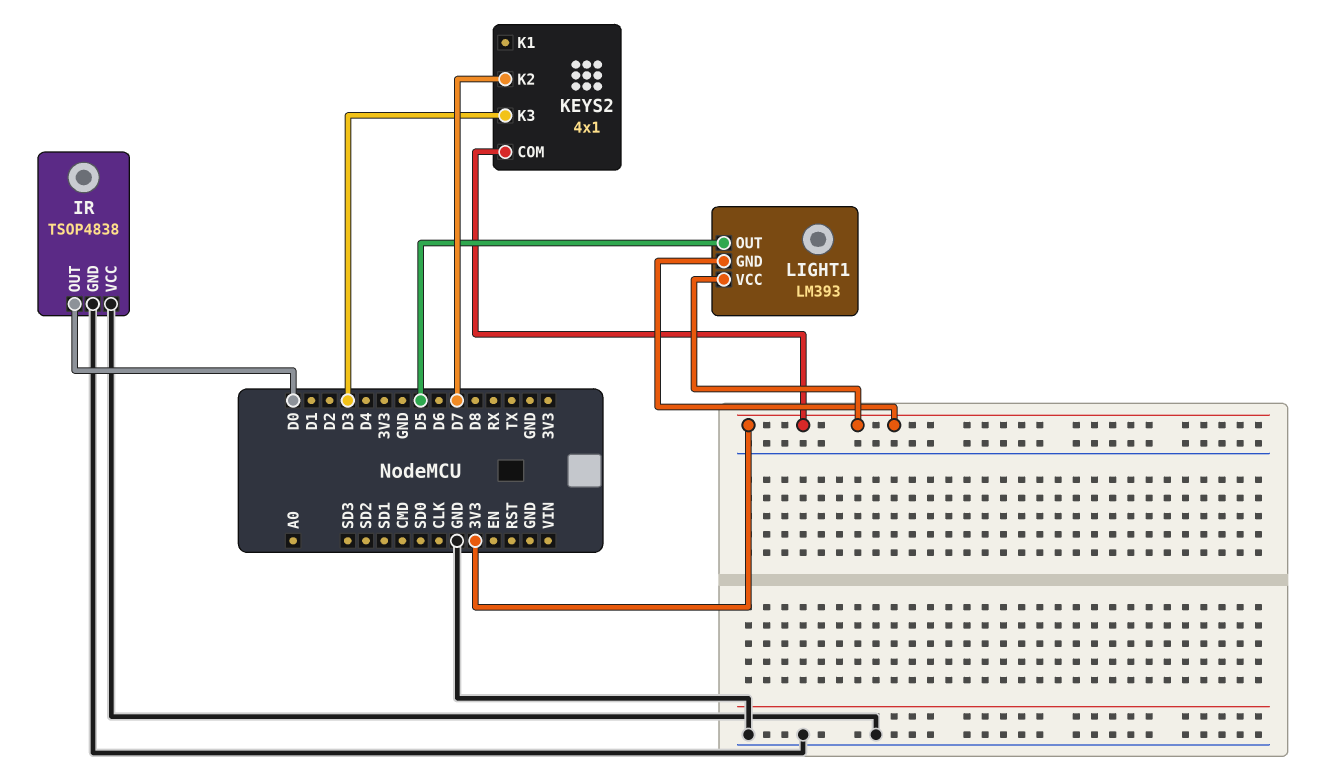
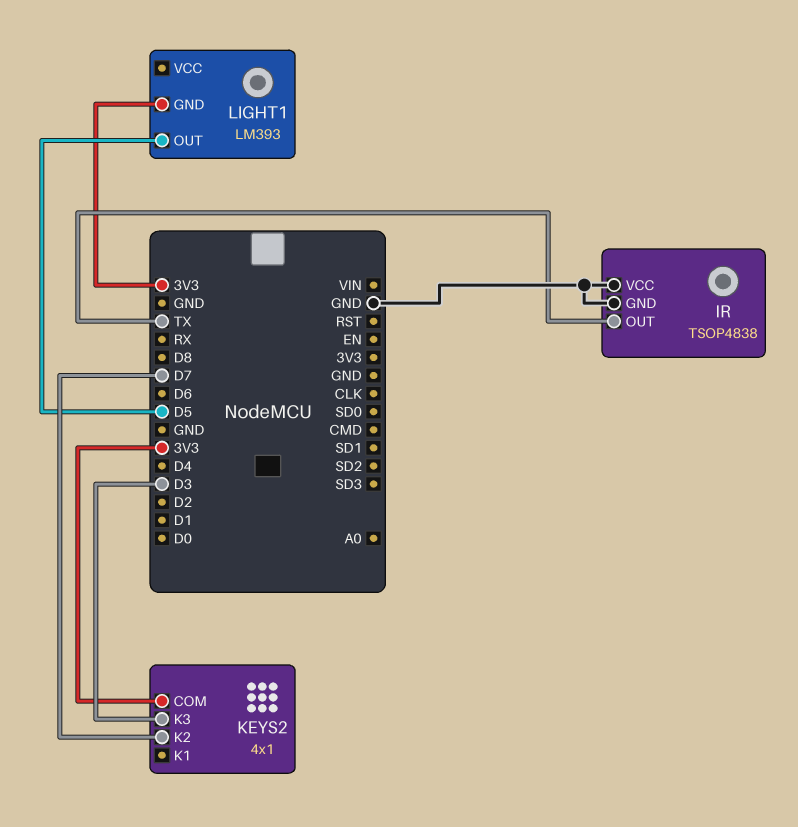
IR pin OUT: D0 -> TX
LIGHT1 pin VCC: 3V3 -> none

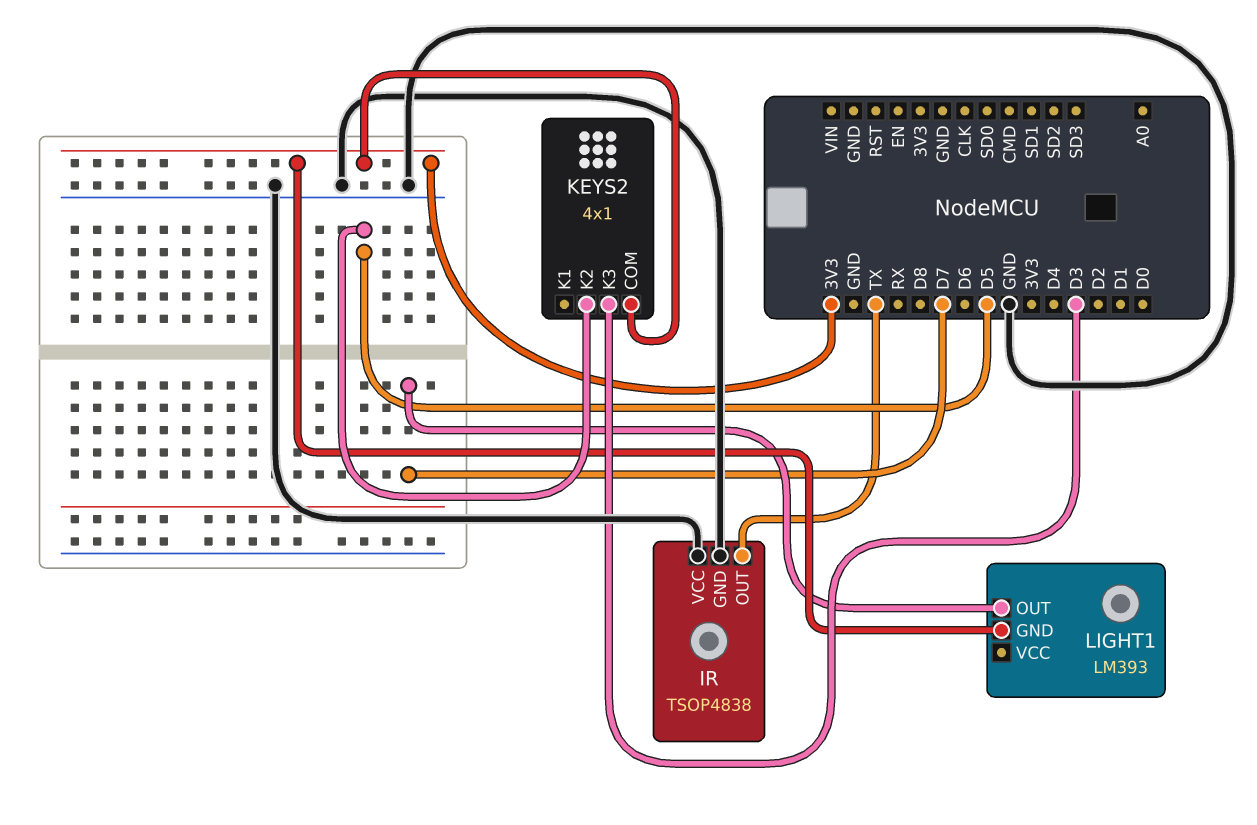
KEYS2 pin K2: D7 -> D5
LIGHT1 pin OUT: D5 -> D7

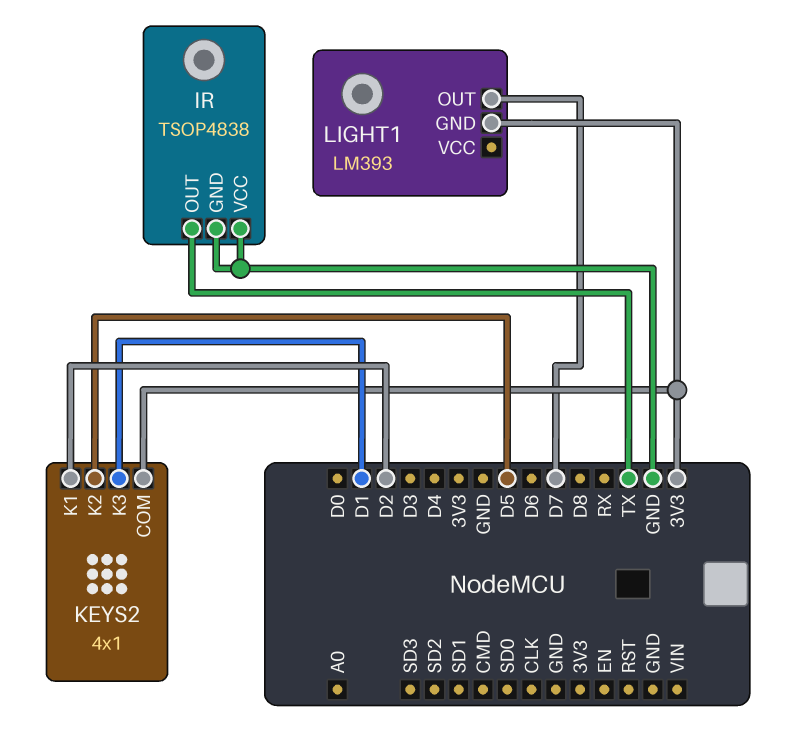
KEYS2 pin K1: none -> D2
KEYS2 pin K3: D3 -> D1

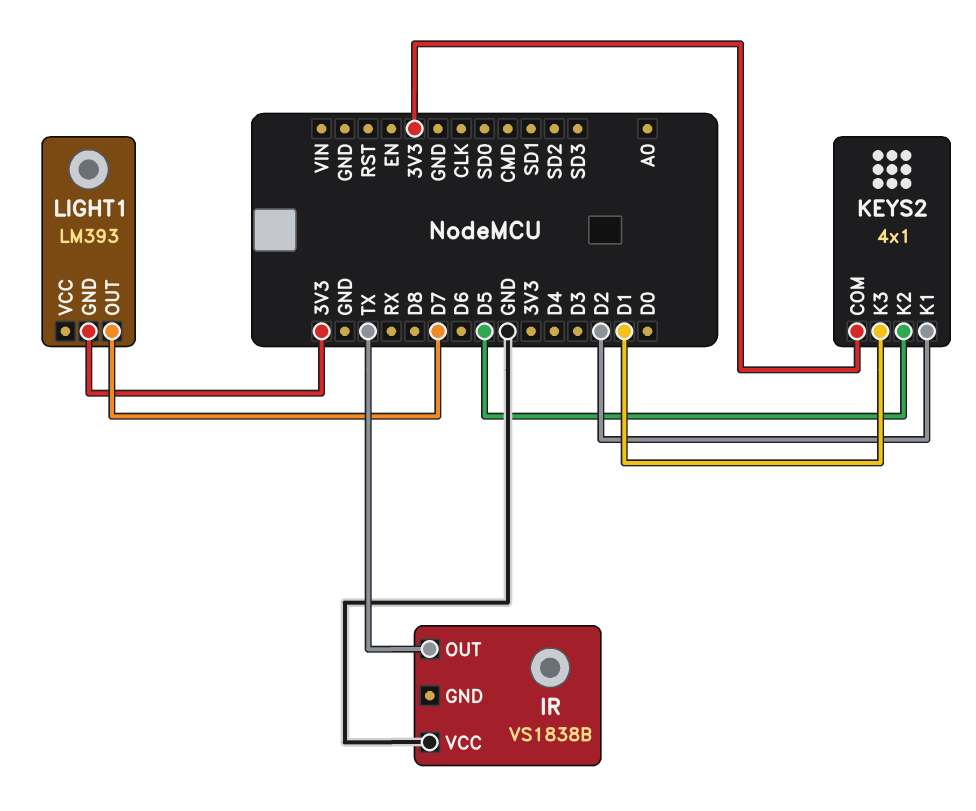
IR: TSOP4838 -> VS1838B
IR pin GND: GND -> none

